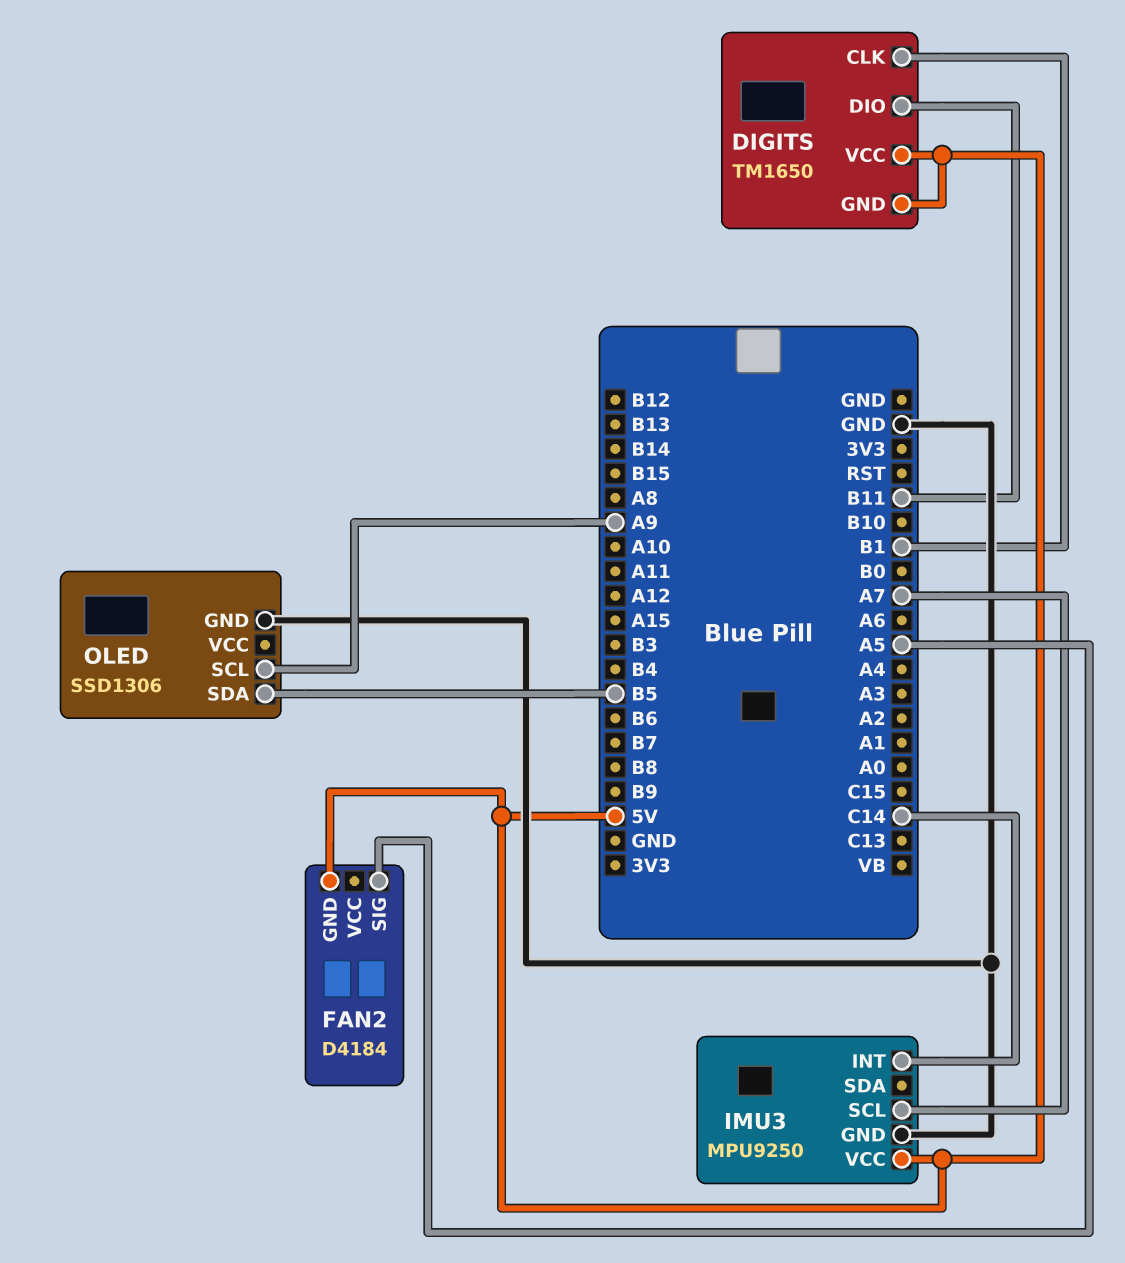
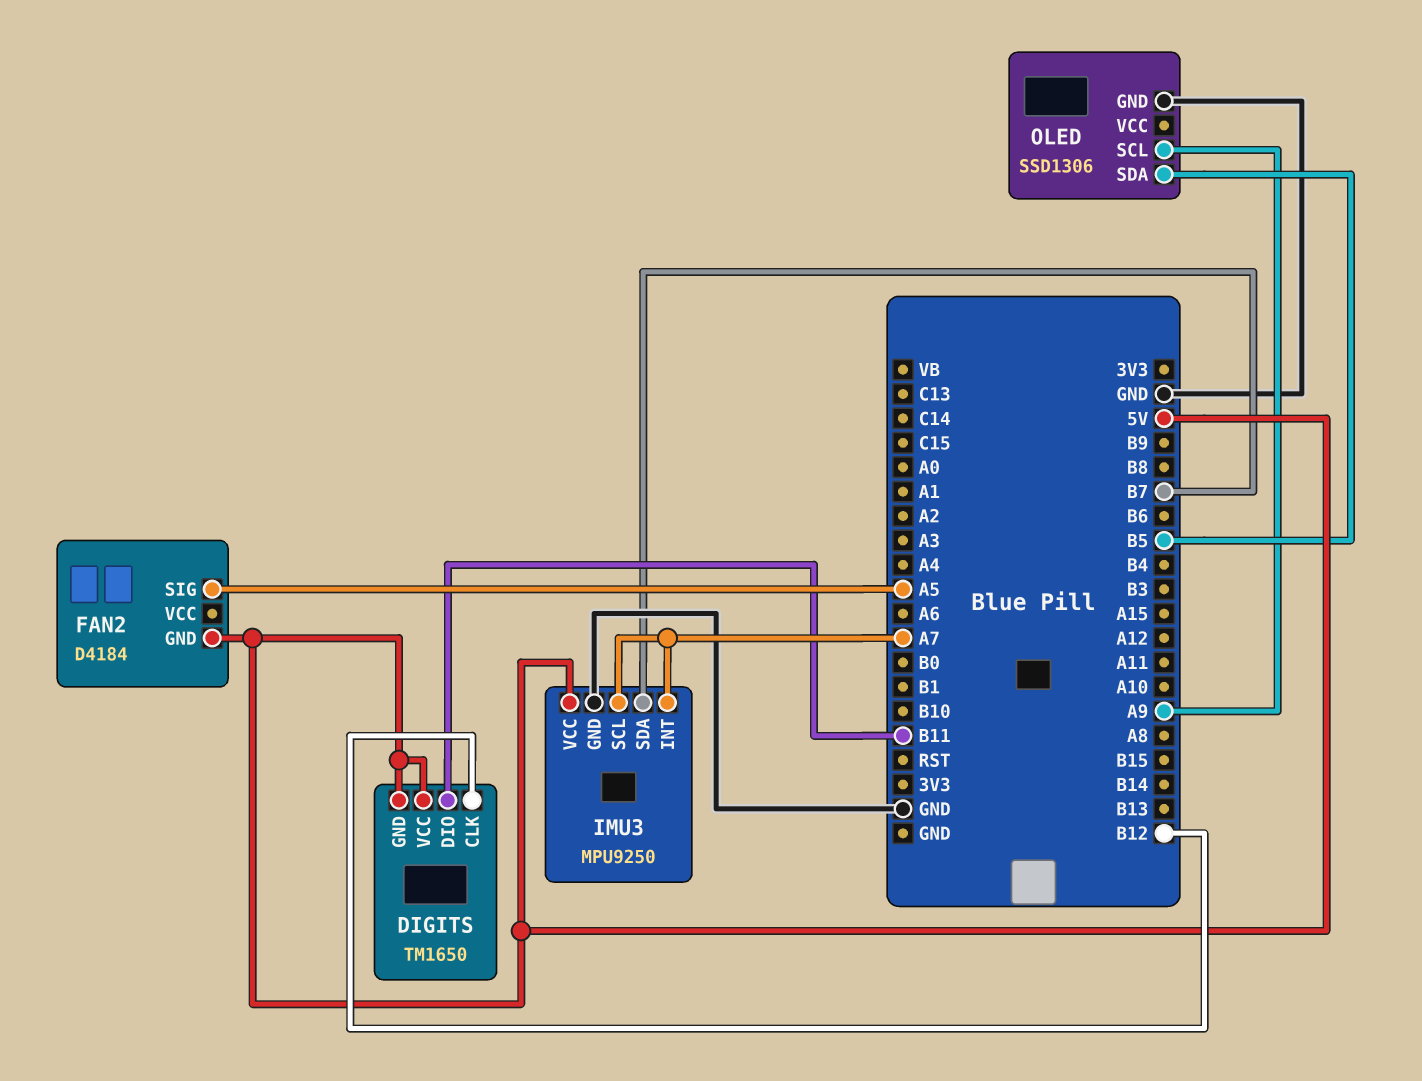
DIGITS pin CLK: B1 -> B12
IMU3 pin INT: C14 -> A7
IMU3 pin SDA: none -> B7

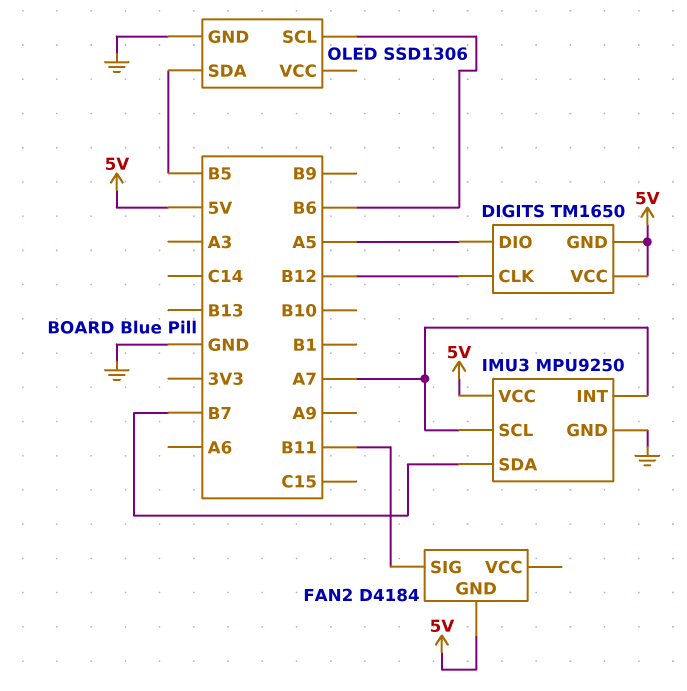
DIGITS pin DIO: B11 -> A5
FAN2 pin SIG: A5 -> B11
OLED pin SCL: A9 -> B6

